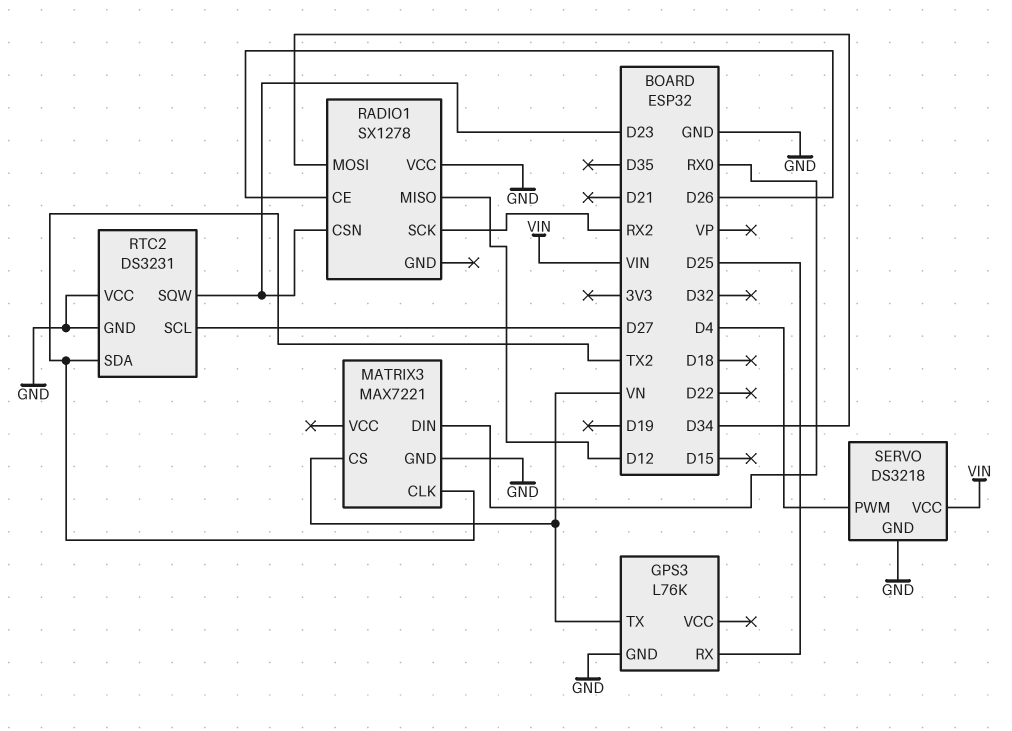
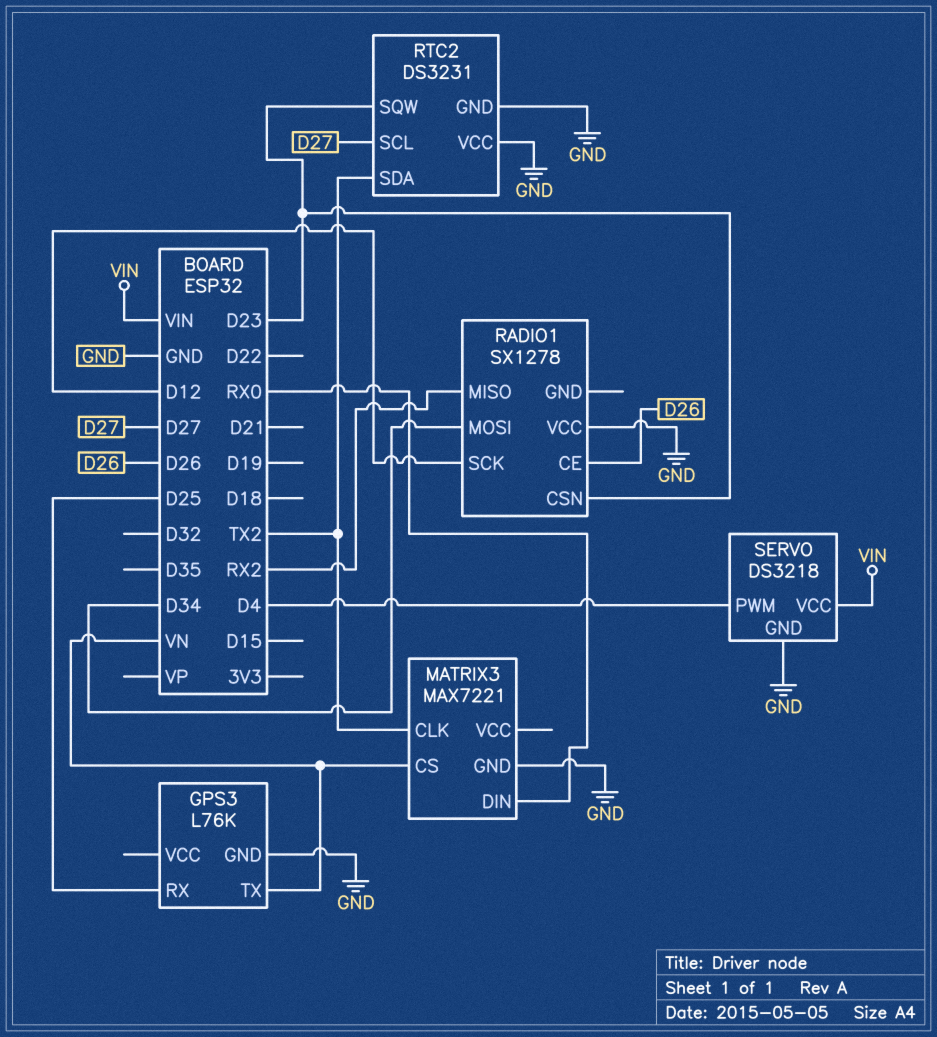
RADIO1 pin MISO: D12 -> RX2
RADIO1 pin SCK: RX2 -> D12

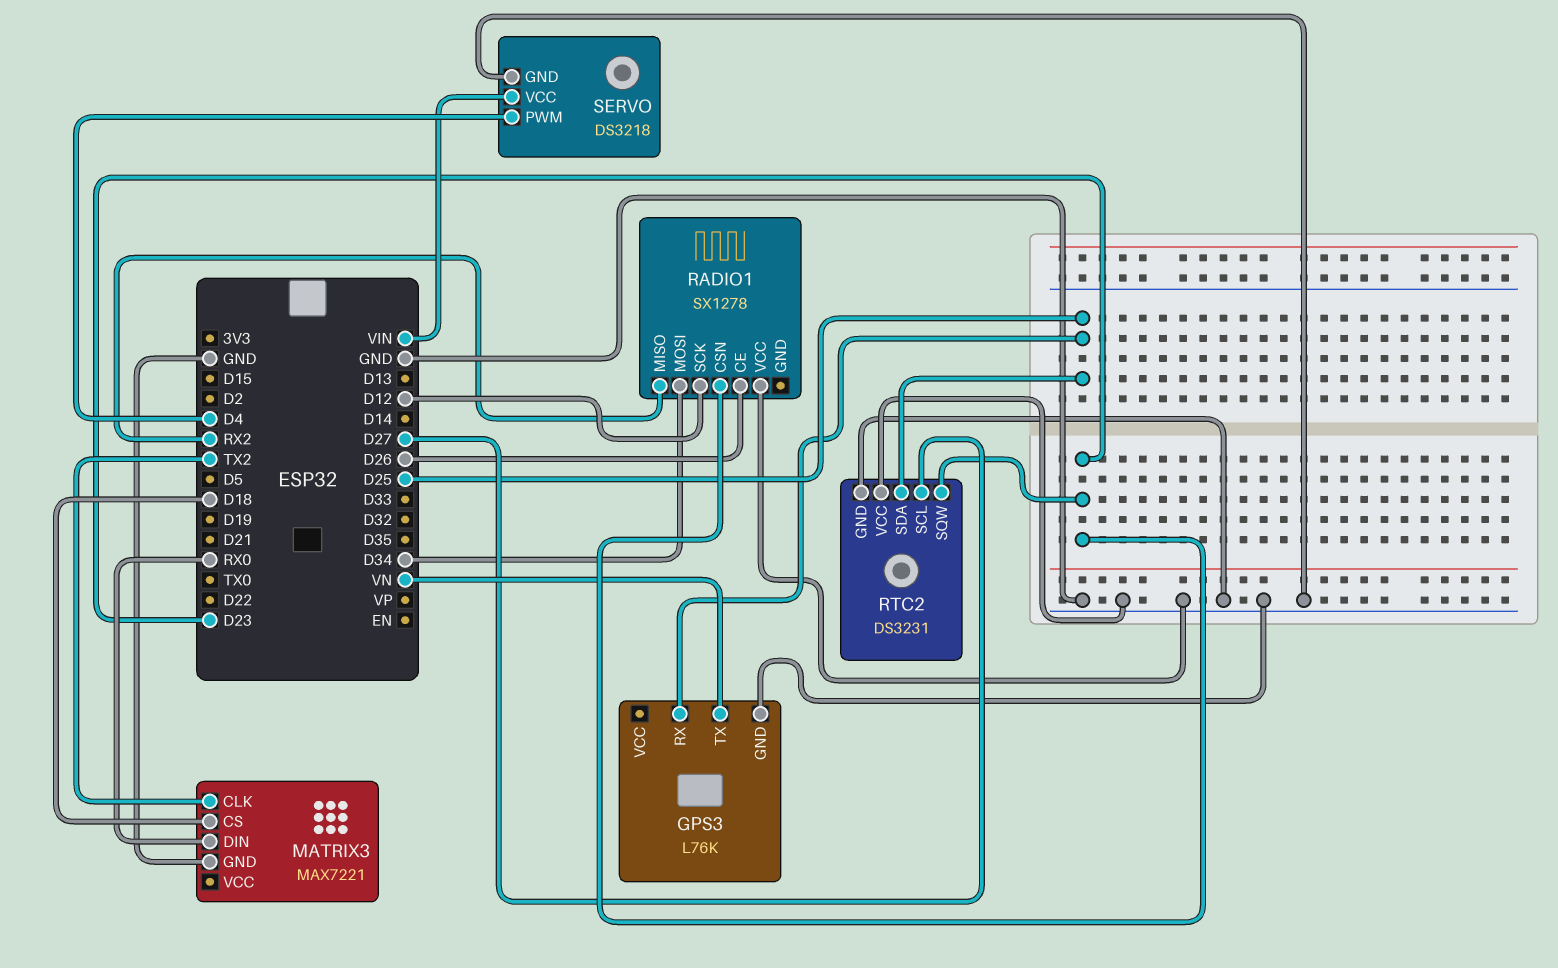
MATRIX3 pin CS: VN -> D18
RTC2 pin SDA: TX2 -> D25

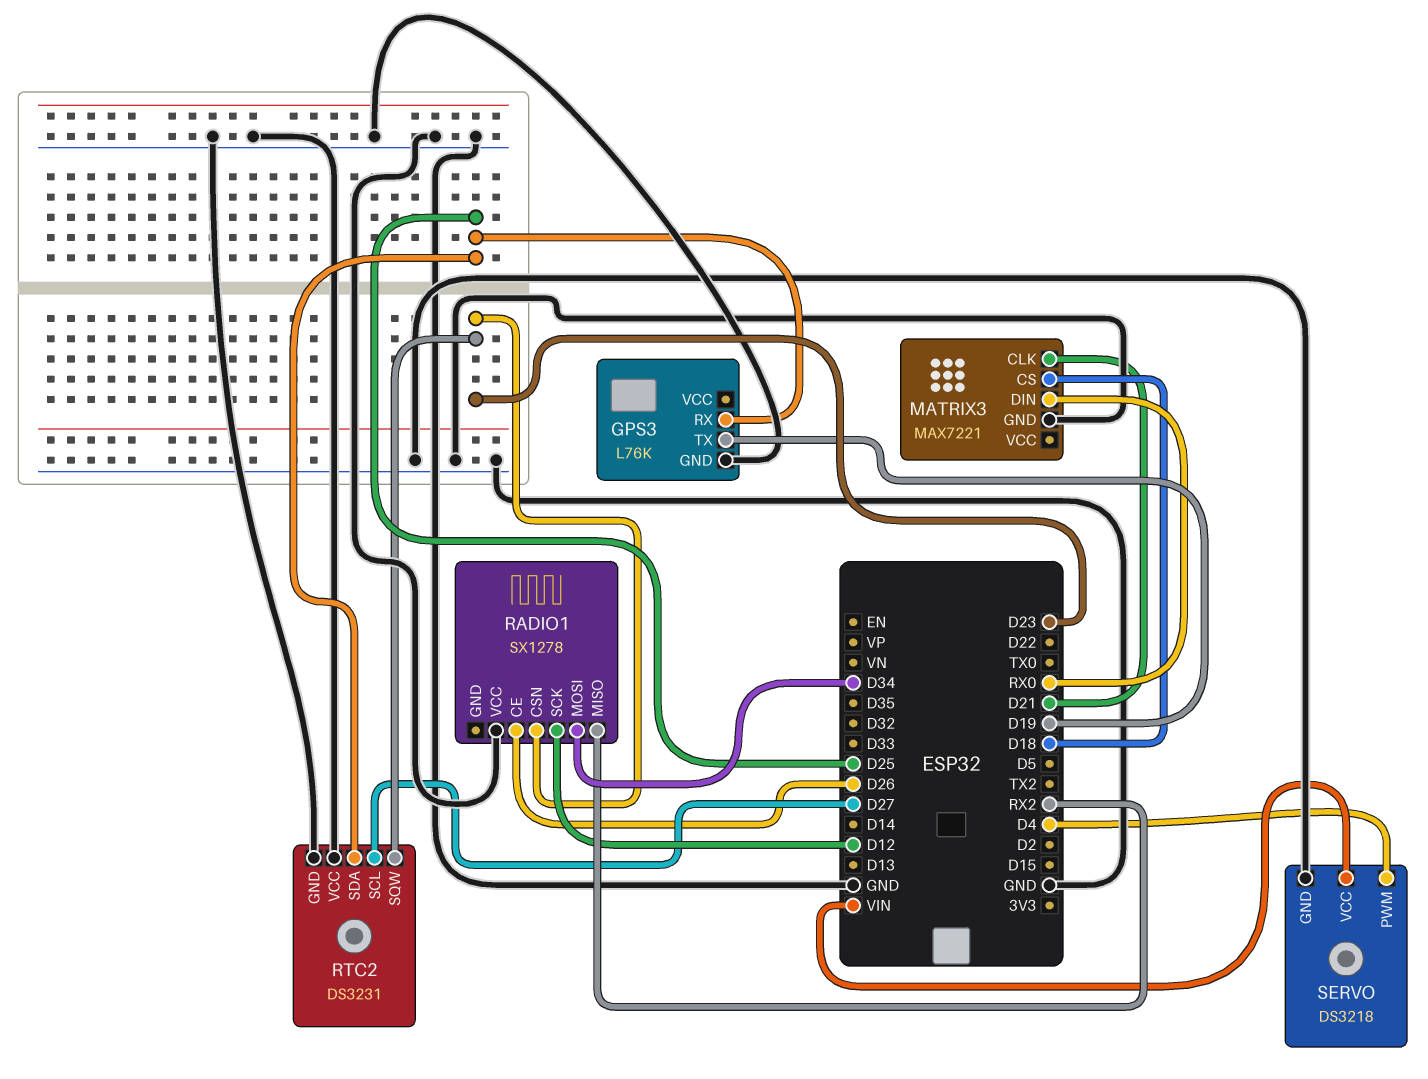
GPS3 pin TX: VN -> D19
MATRIX3 pin CLK: TX2 -> D21

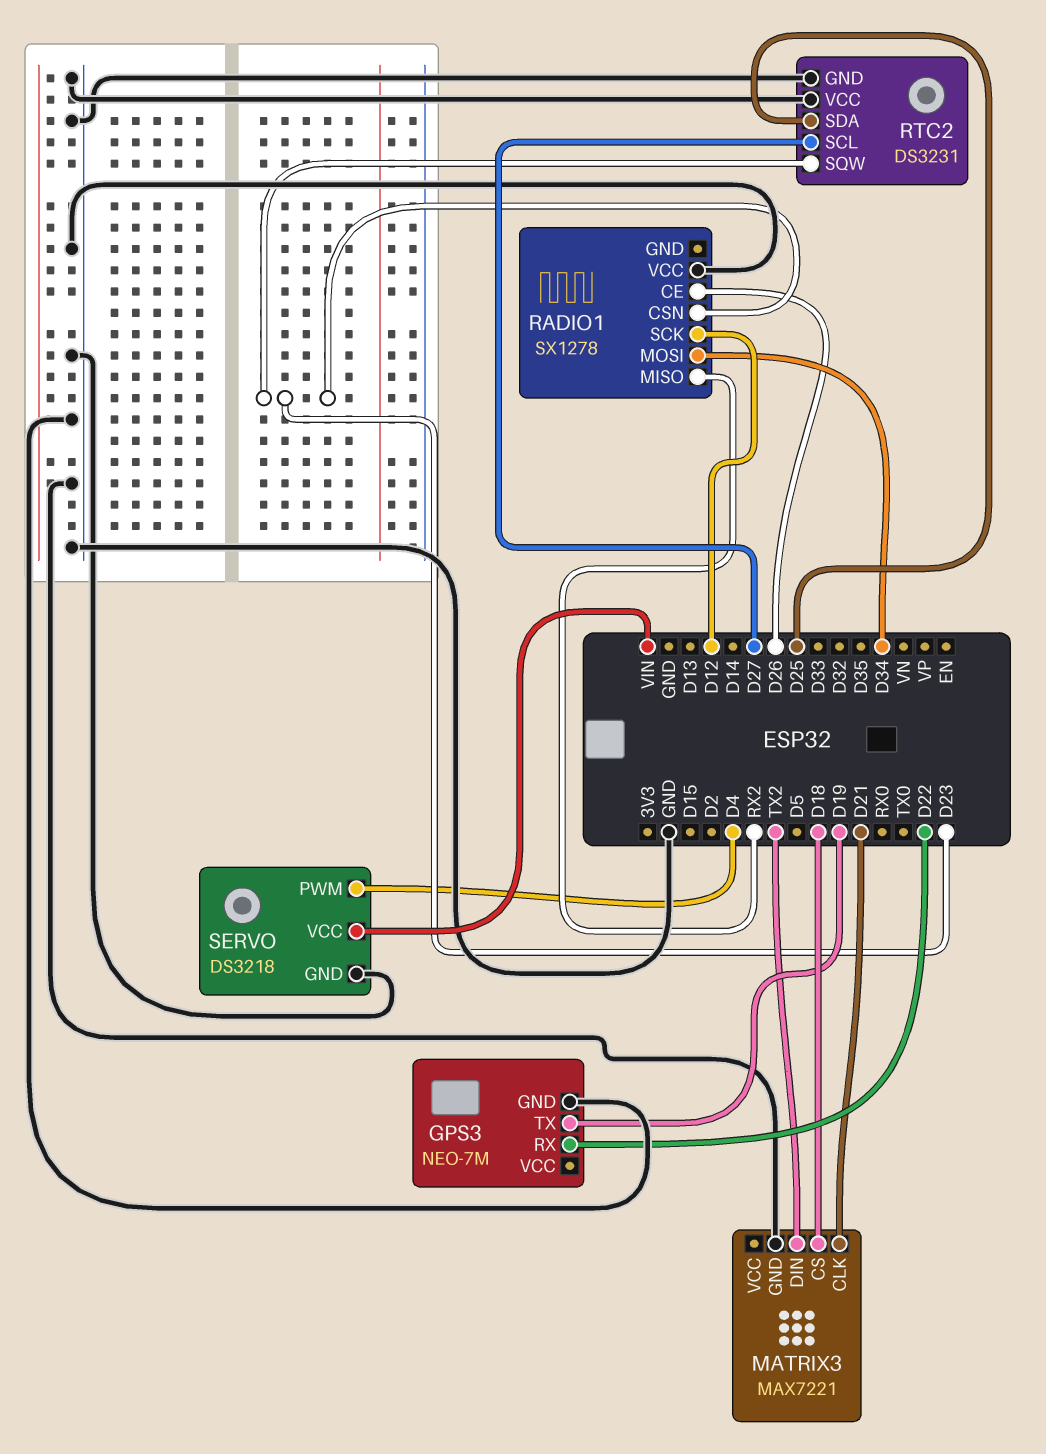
GPS3: L76K -> NEO-7M
GPS3 pin RX: D25 -> D22
MATRIX3 pin DIN: RX0 -> TX2

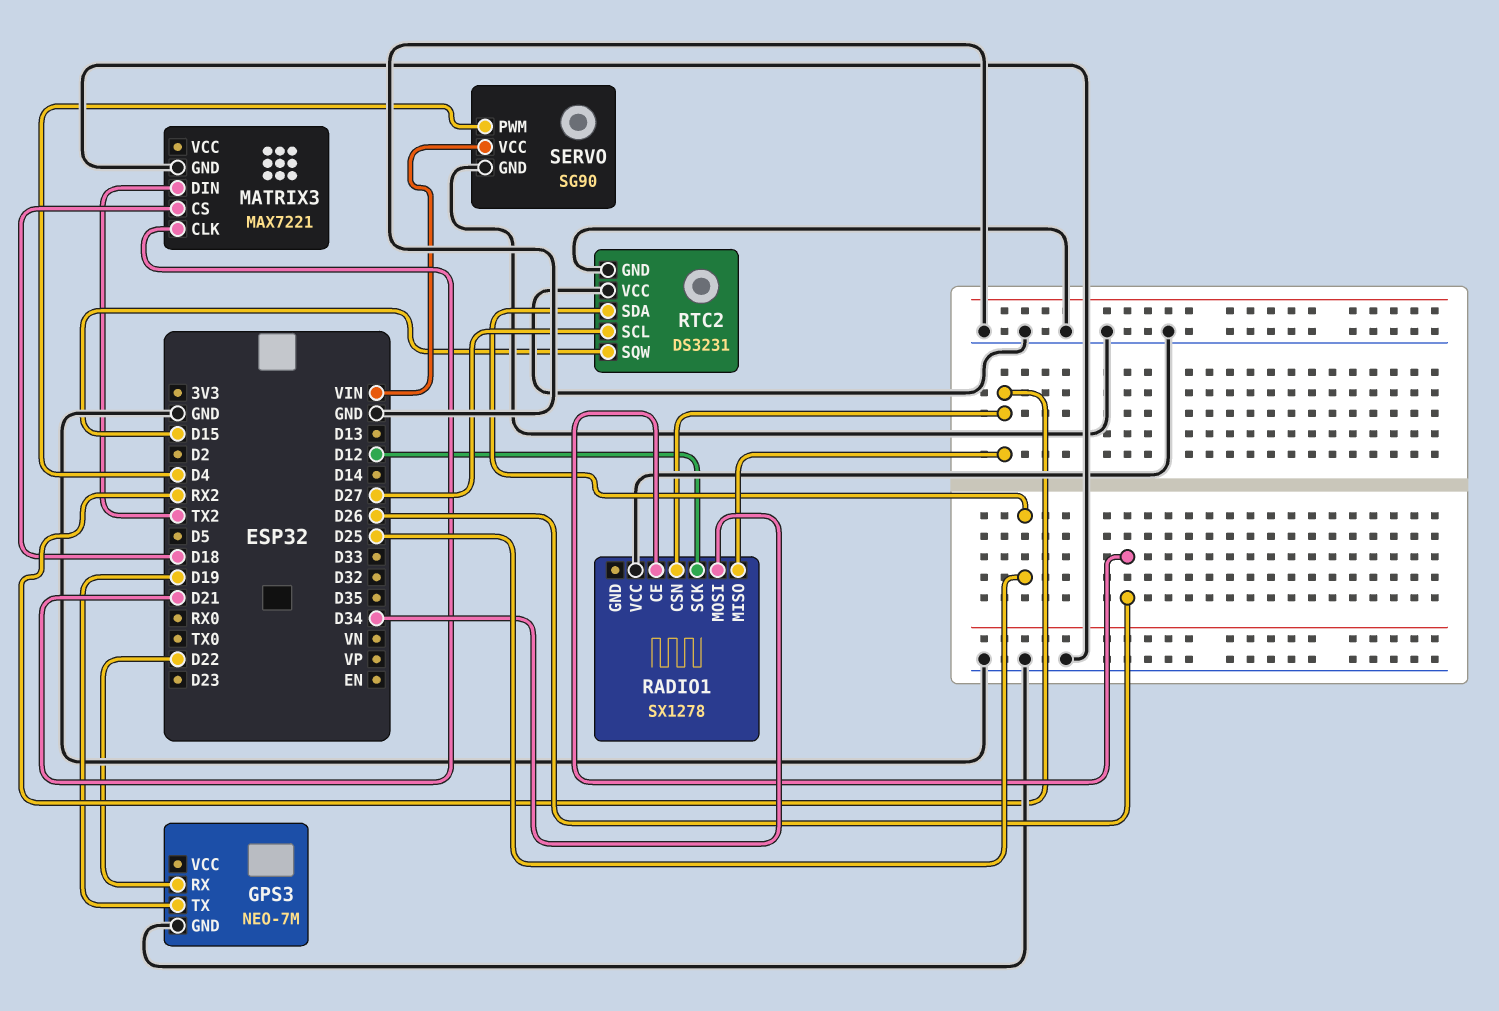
RADIO1 pin CSN: D23 -> RX2
RTC2 pin SQW: D23 -> D15
SERVO: DS3218 -> SG90

